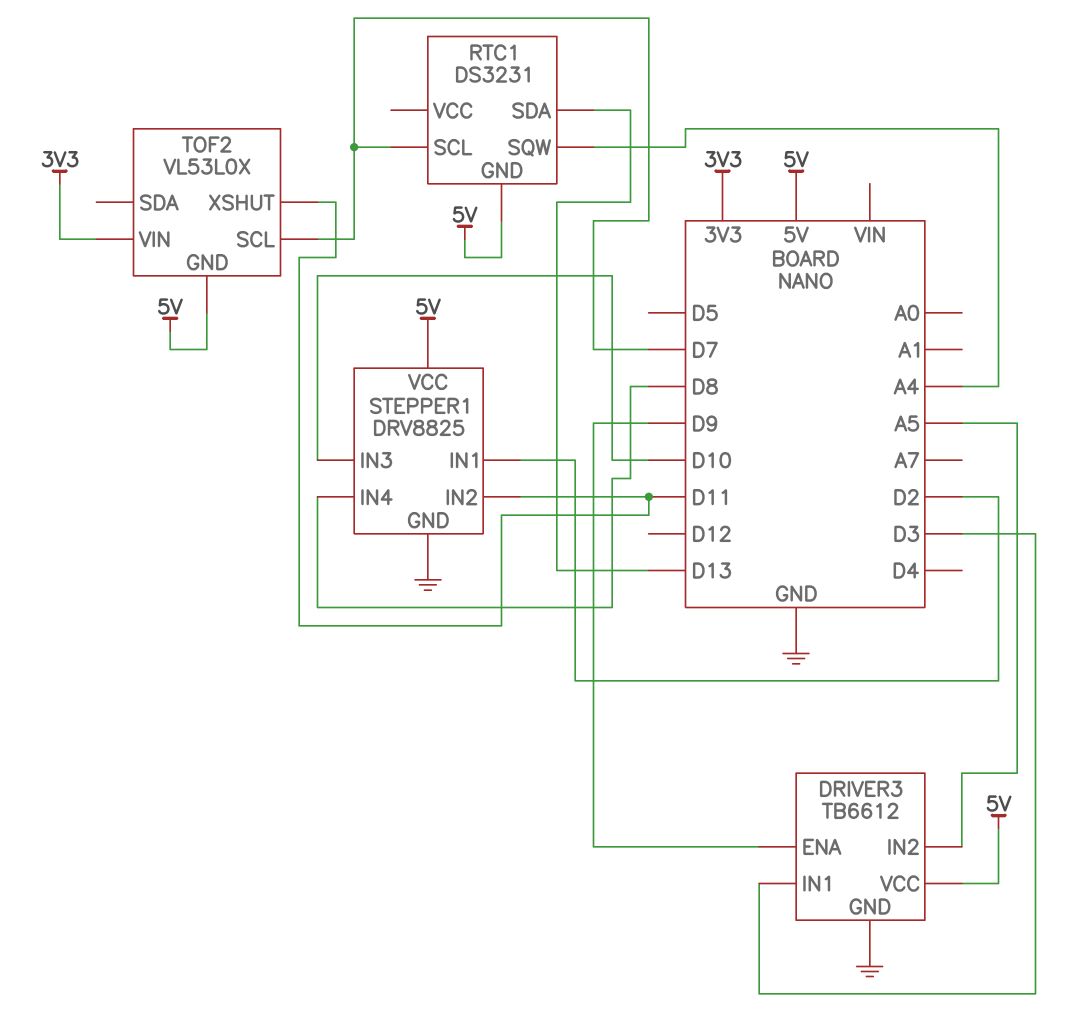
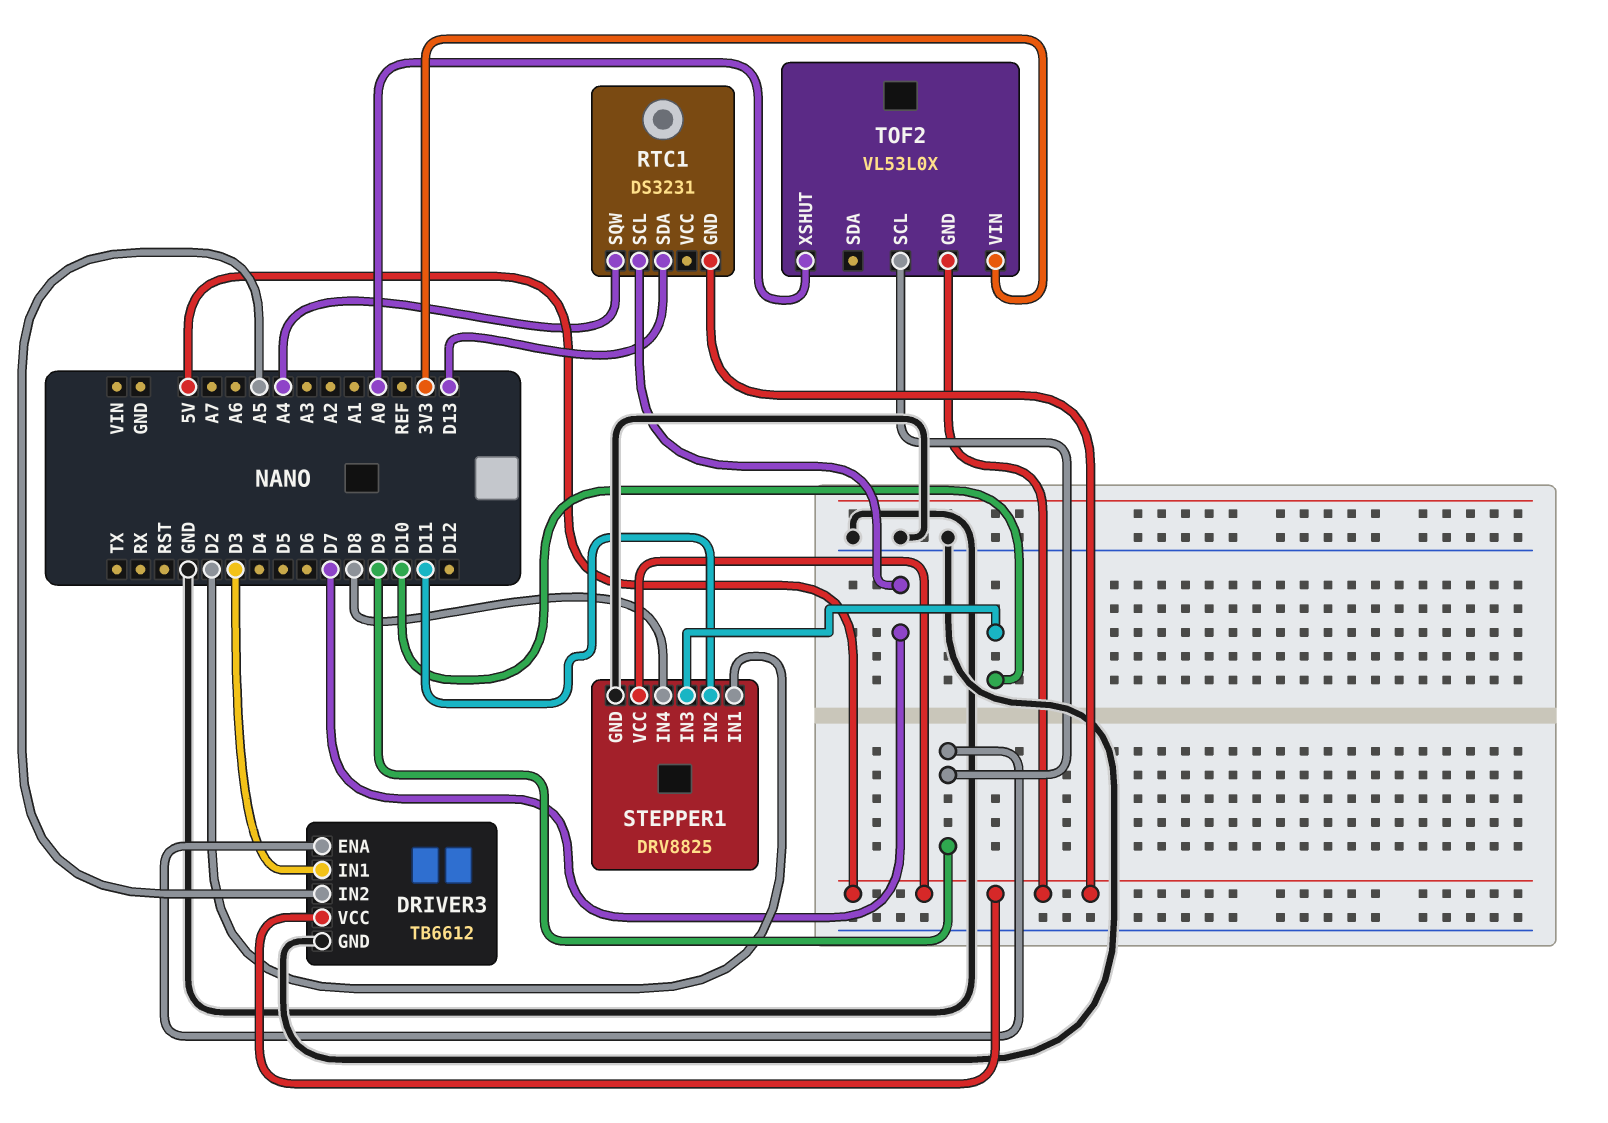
TOF2 pin SCL: D7 -> D9
TOF2 pin XSHUT: D11 -> A0

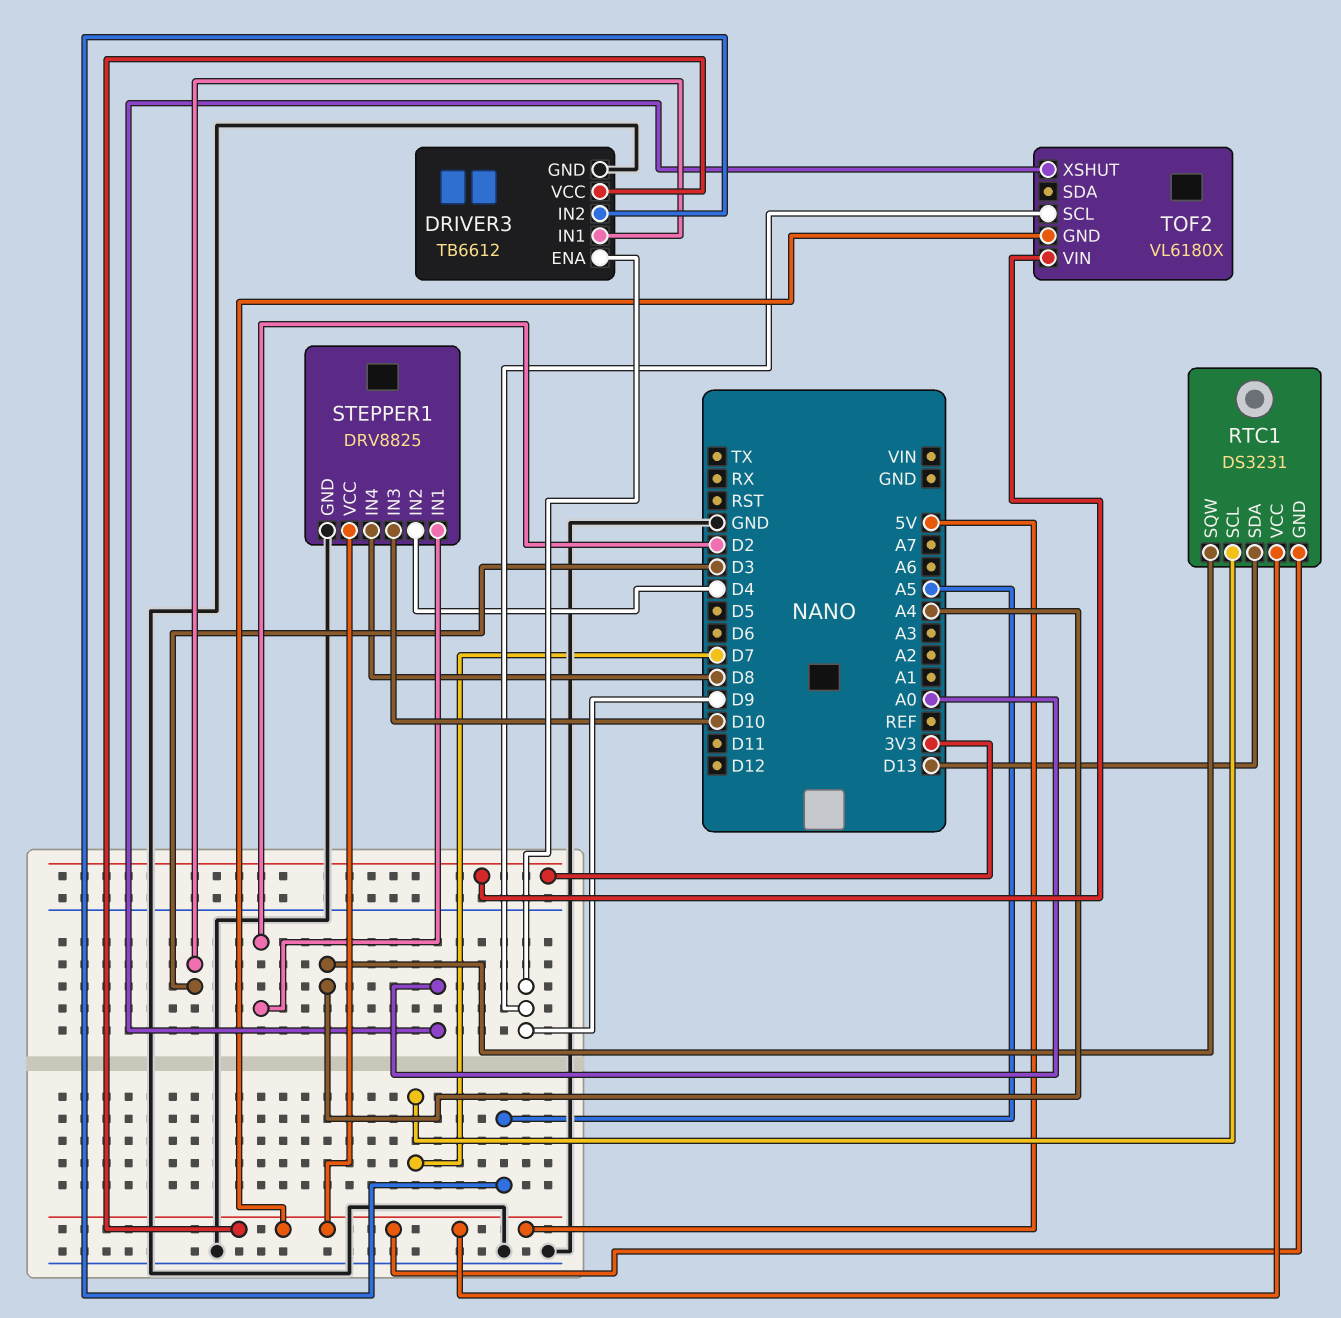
RTC1 pin VCC: none -> 5V
STEPPER1 pin IN2: D11 -> D4
TOF2: VL53L0X -> VL6180X

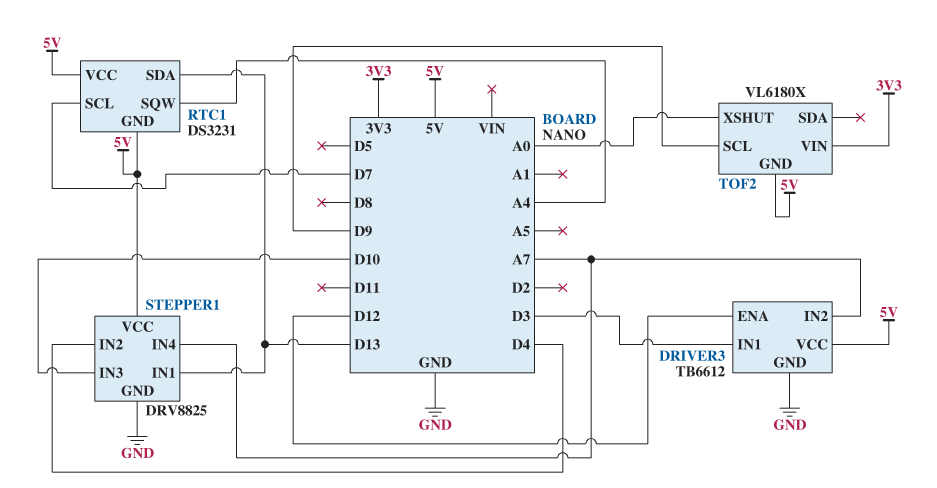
DRIVER3 pin ENA: D9 -> D12
DRIVER3 pin IN2: A5 -> A7
STEPPER1 pin IN1: D2 -> D13
STEPPER1 pin IN4: D8 -> A7

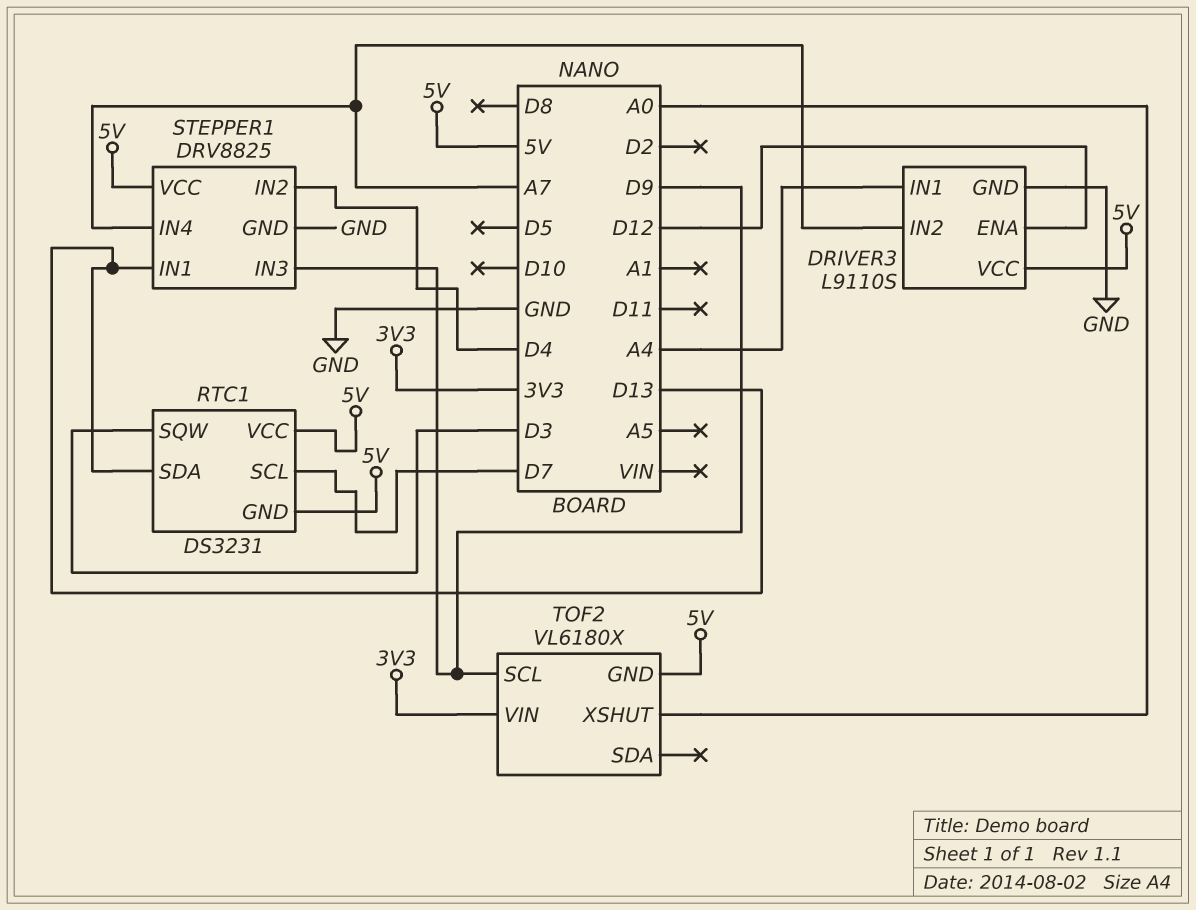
DRIVER3: TB6612 -> L9110S
DRIVER3 pin IN1: D3 -> A4
RTC1 pin SQW: A4 -> D3
STEPPER1 pin IN3: D10 -> D9

